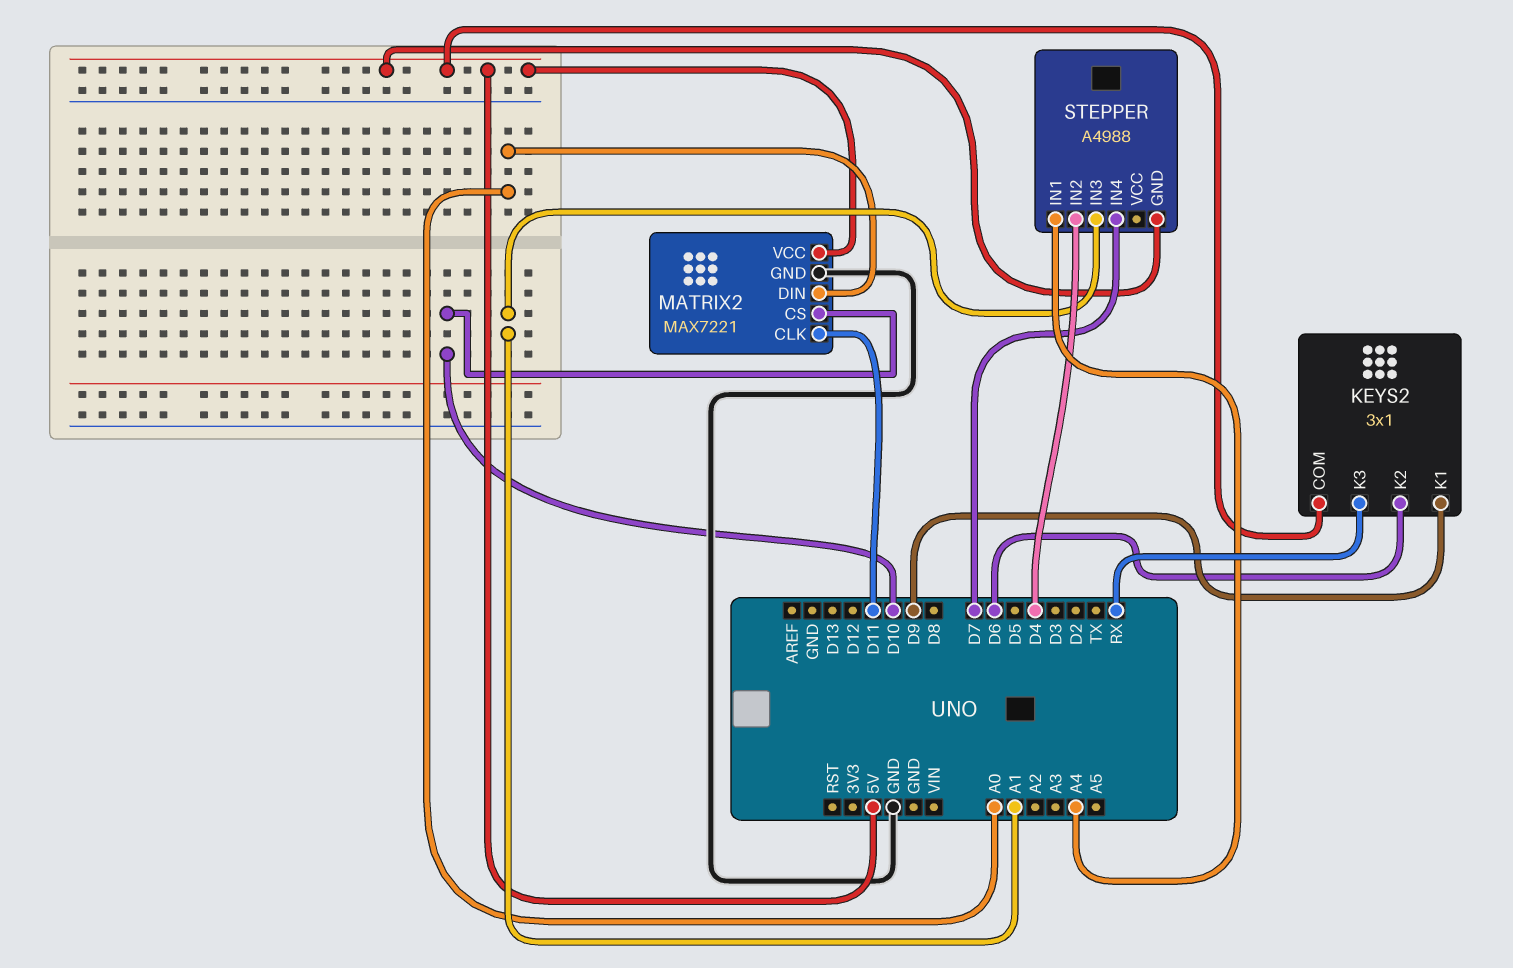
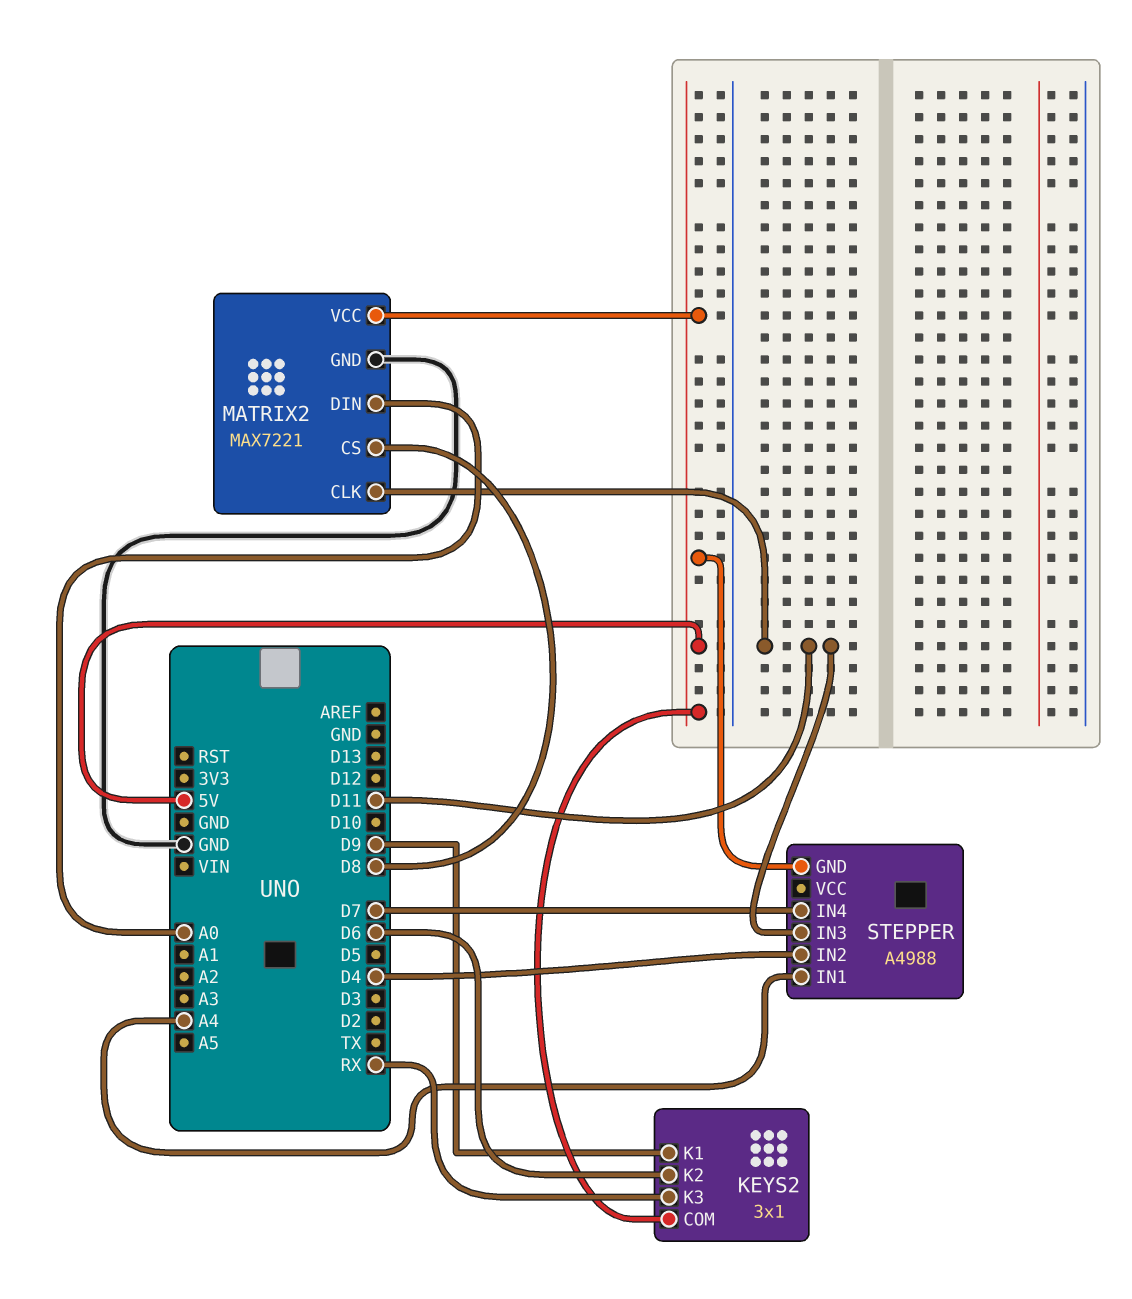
MATRIX2 pin CS: D10 -> D8
STEPPER pin IN3: A1 -> D11

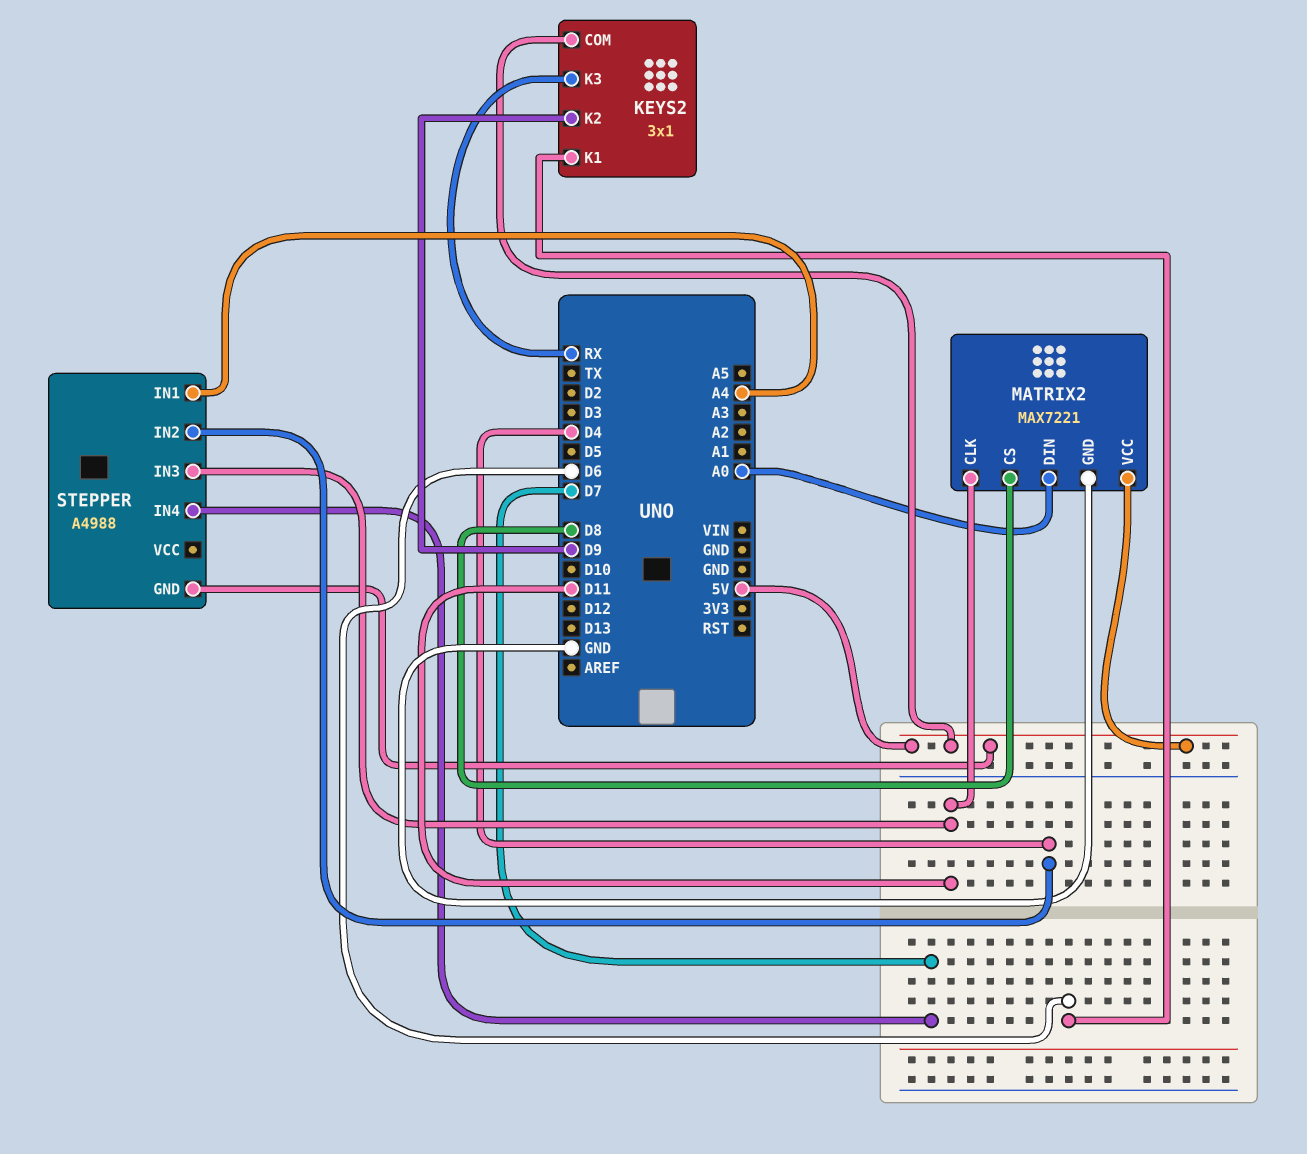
KEYS2 pin K1: D9 -> D6
KEYS2 pin K2: D6 -> D9

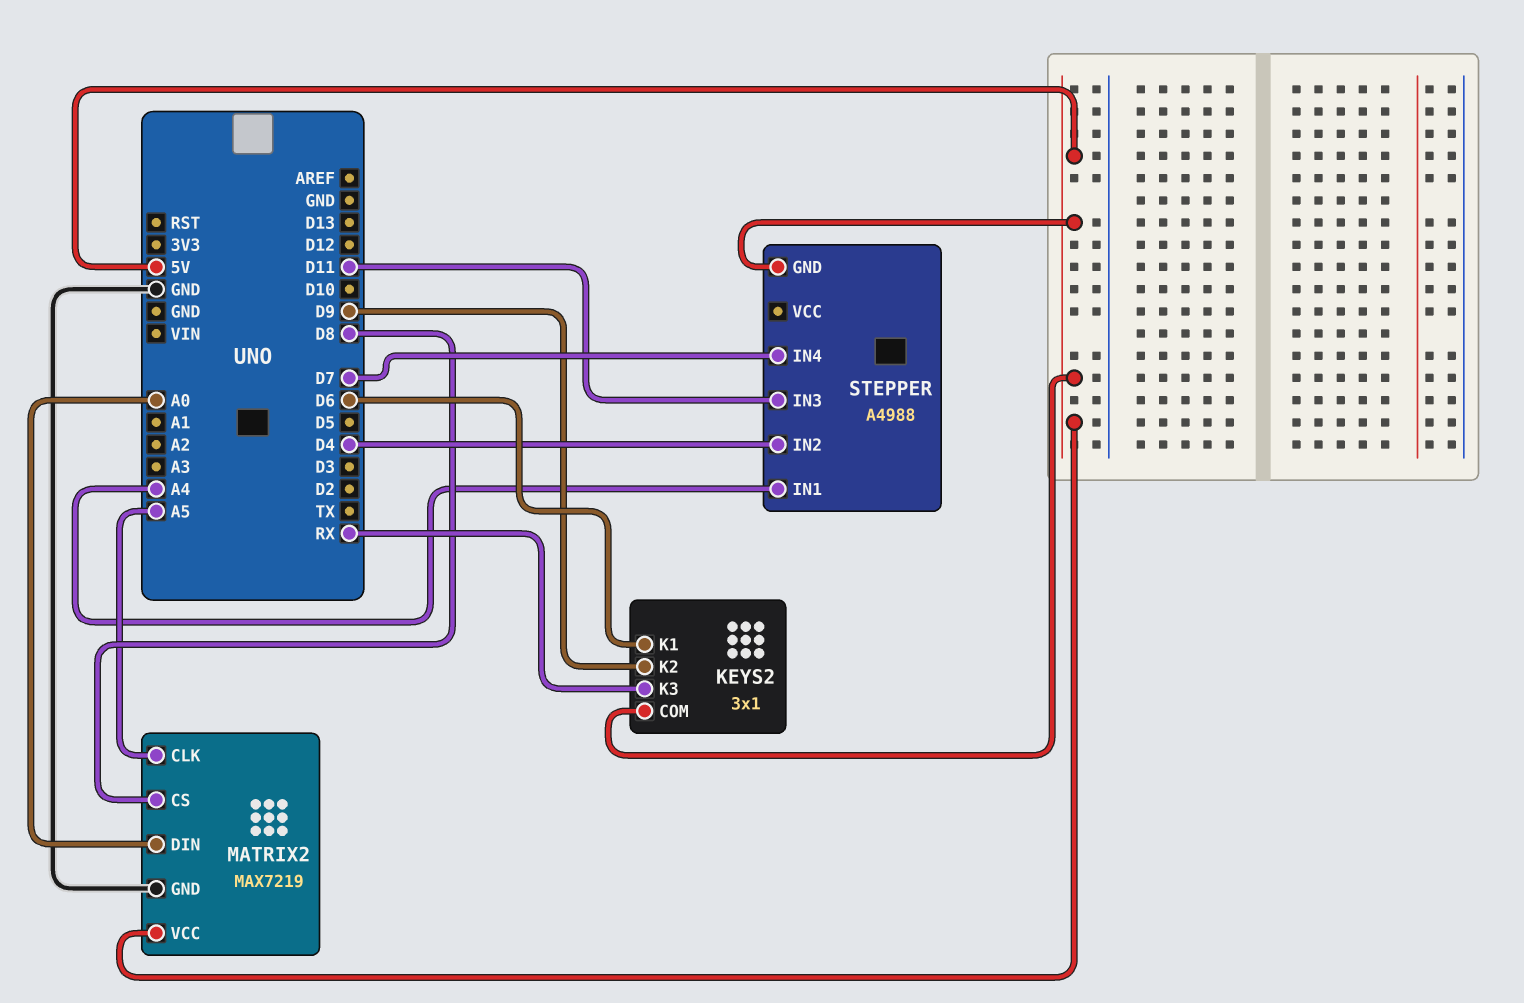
MATRIX2: MAX7221 -> MAX7219
MATRIX2 pin CLK: D11 -> A5

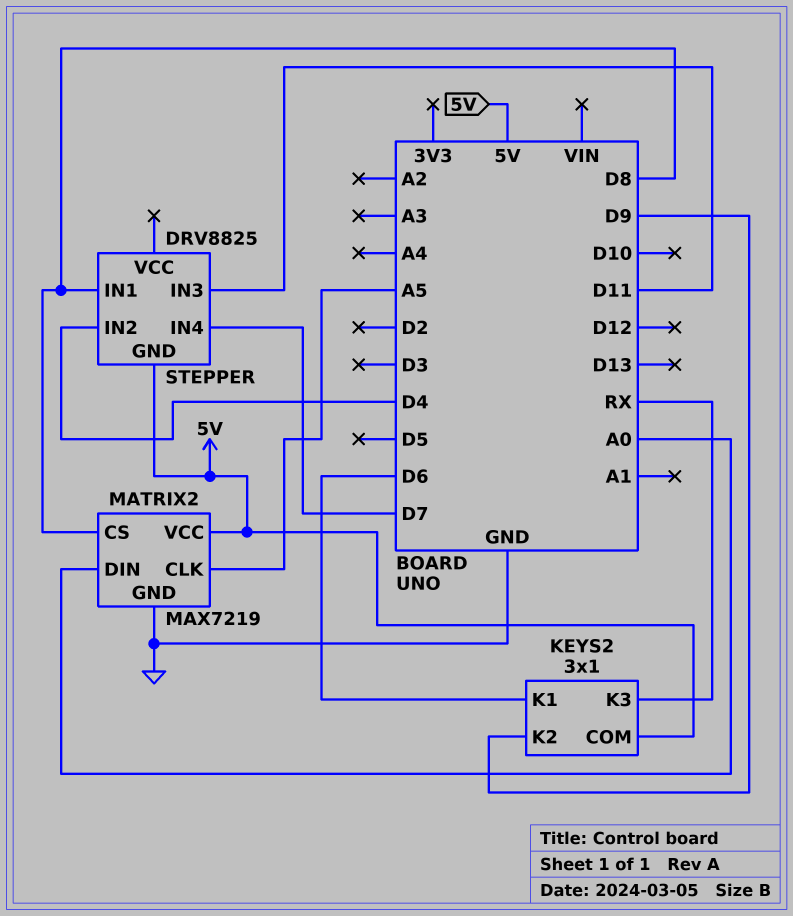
STEPPER: A4988 -> DRV8825
STEPPER pin IN1: A4 -> D8

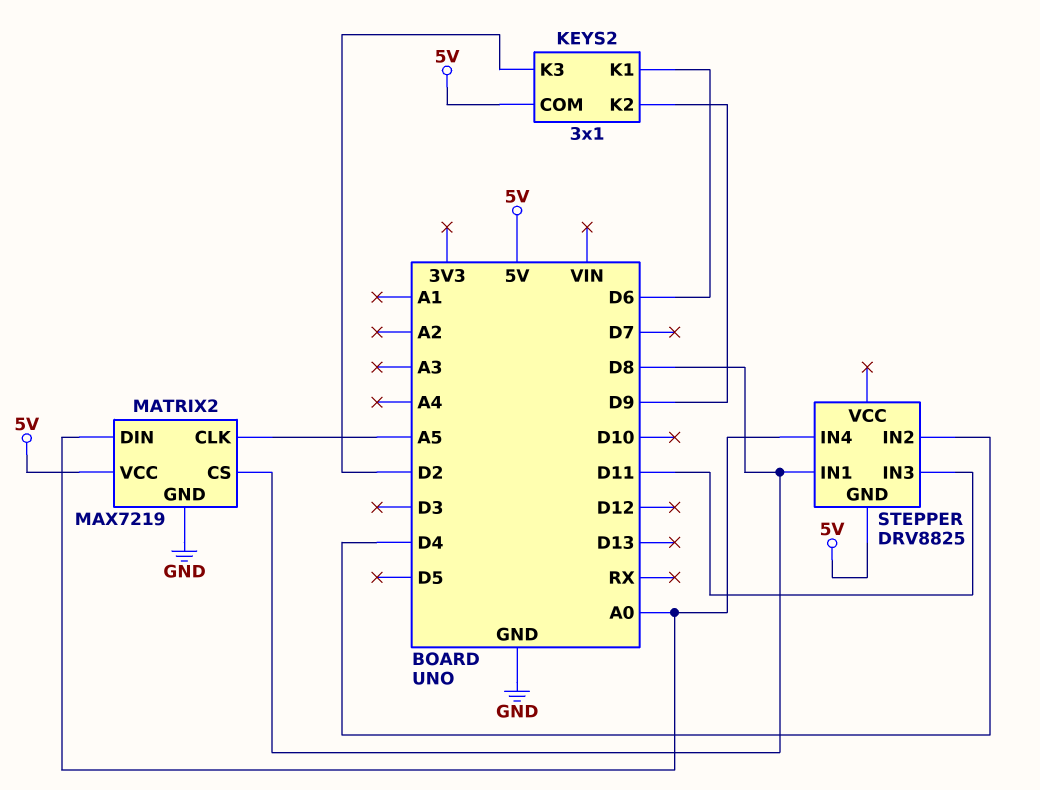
KEYS2 pin K3: RX -> D2
STEPPER pin IN4: D7 -> A0

